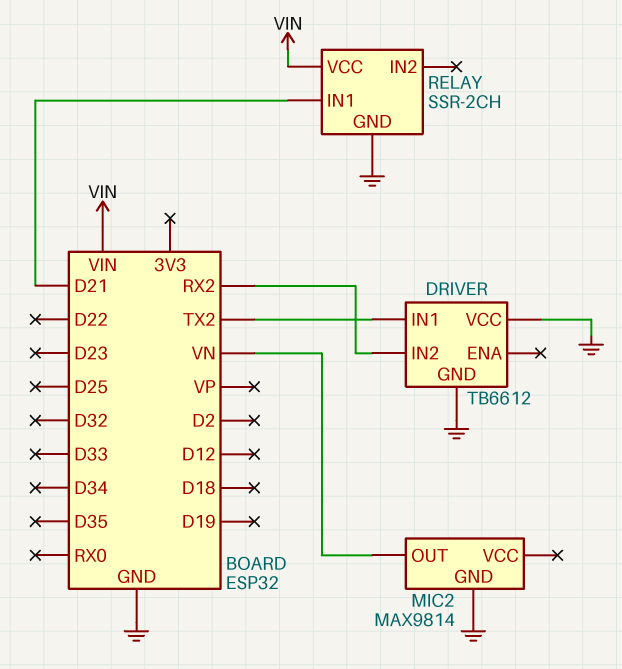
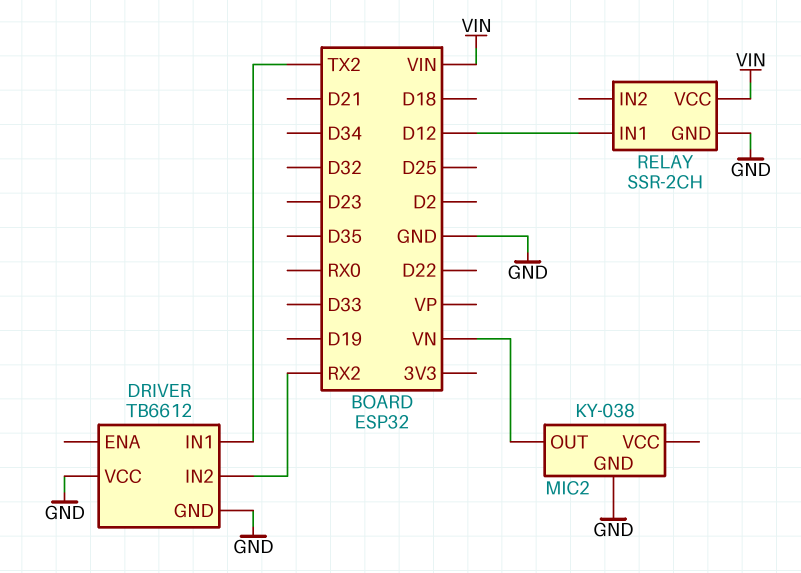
MIC2: MAX9814 -> KY-038
RELAY pin IN1: D21 -> D12

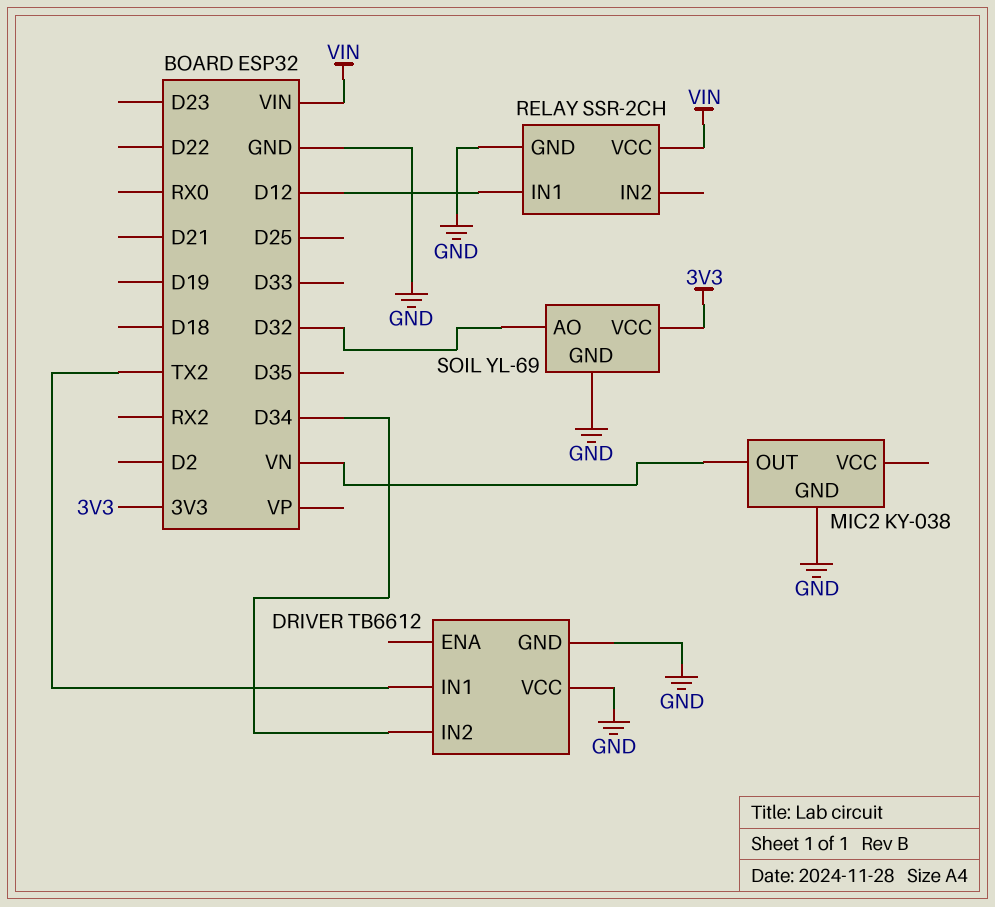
DRIVER pin IN2: RX2 -> D34
SOIL: none -> YL-69
SOIL pin AO: none -> D32
SOIL pin GND: none -> GND
SOIL pin VCC: none -> 3V3

